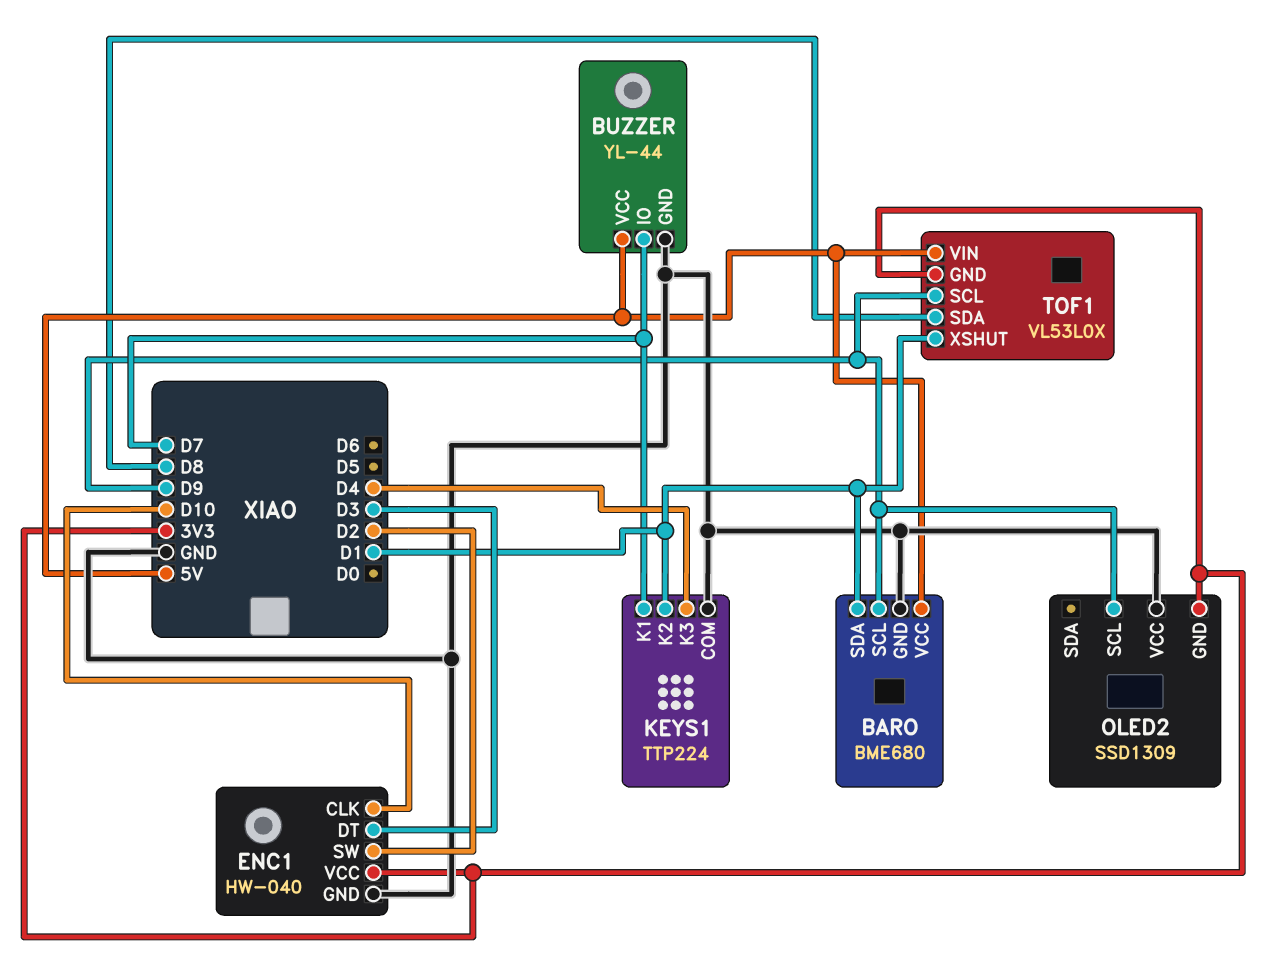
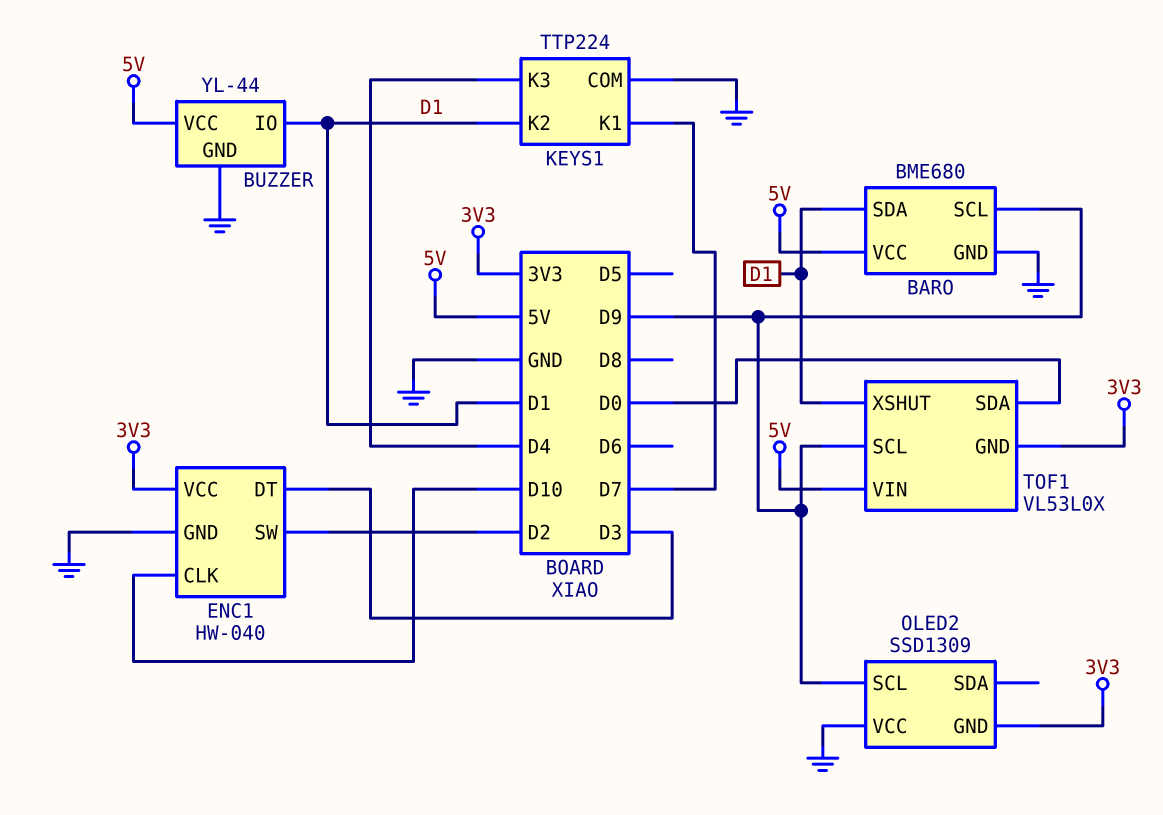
BUZZER pin IO: D7 -> D1
TOF1 pin SDA: D8 -> D0

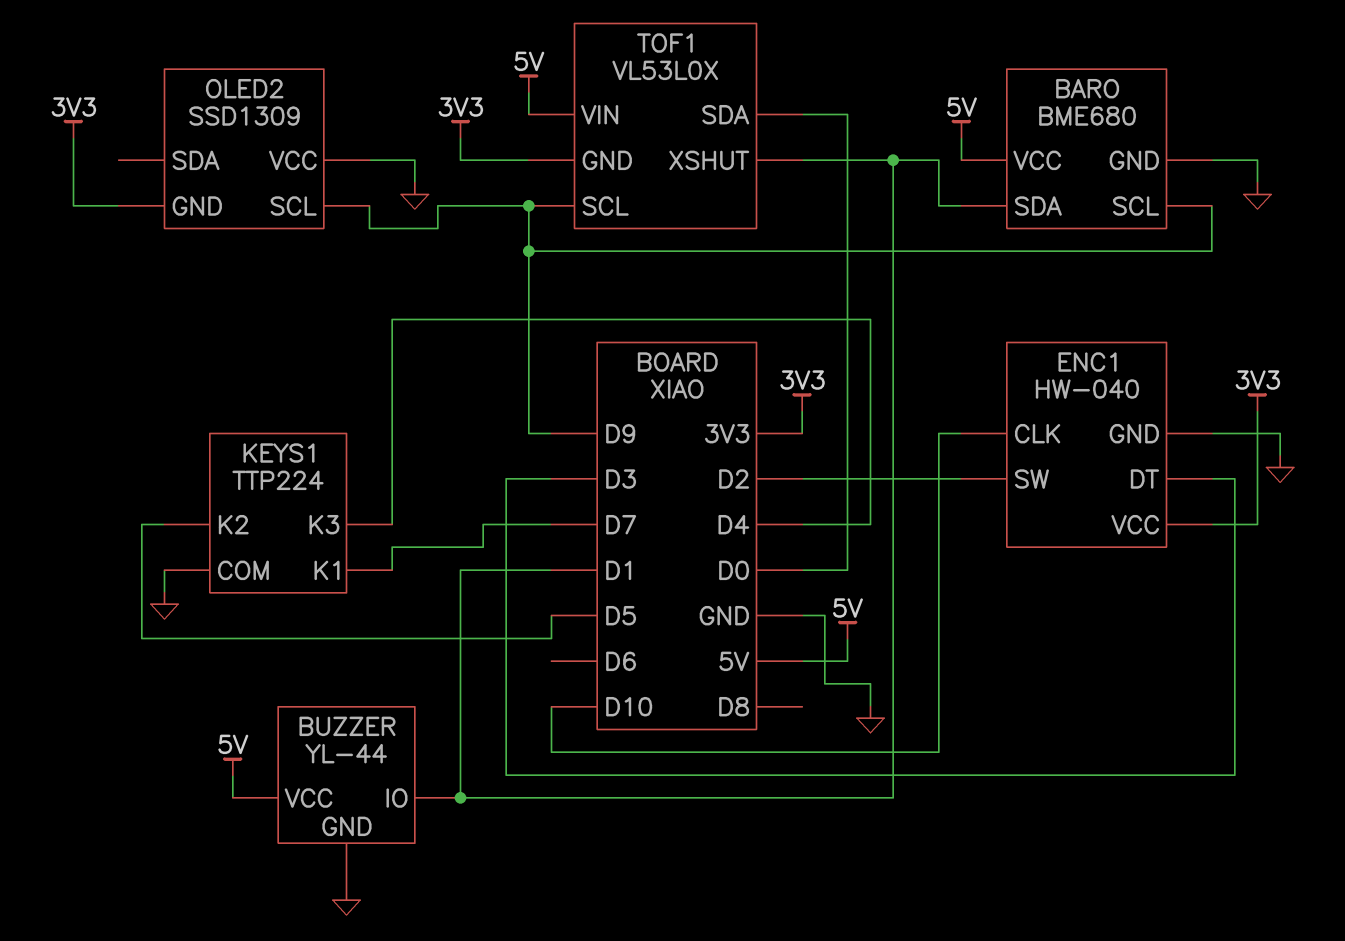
KEYS1 pin K2: D1 -> D5

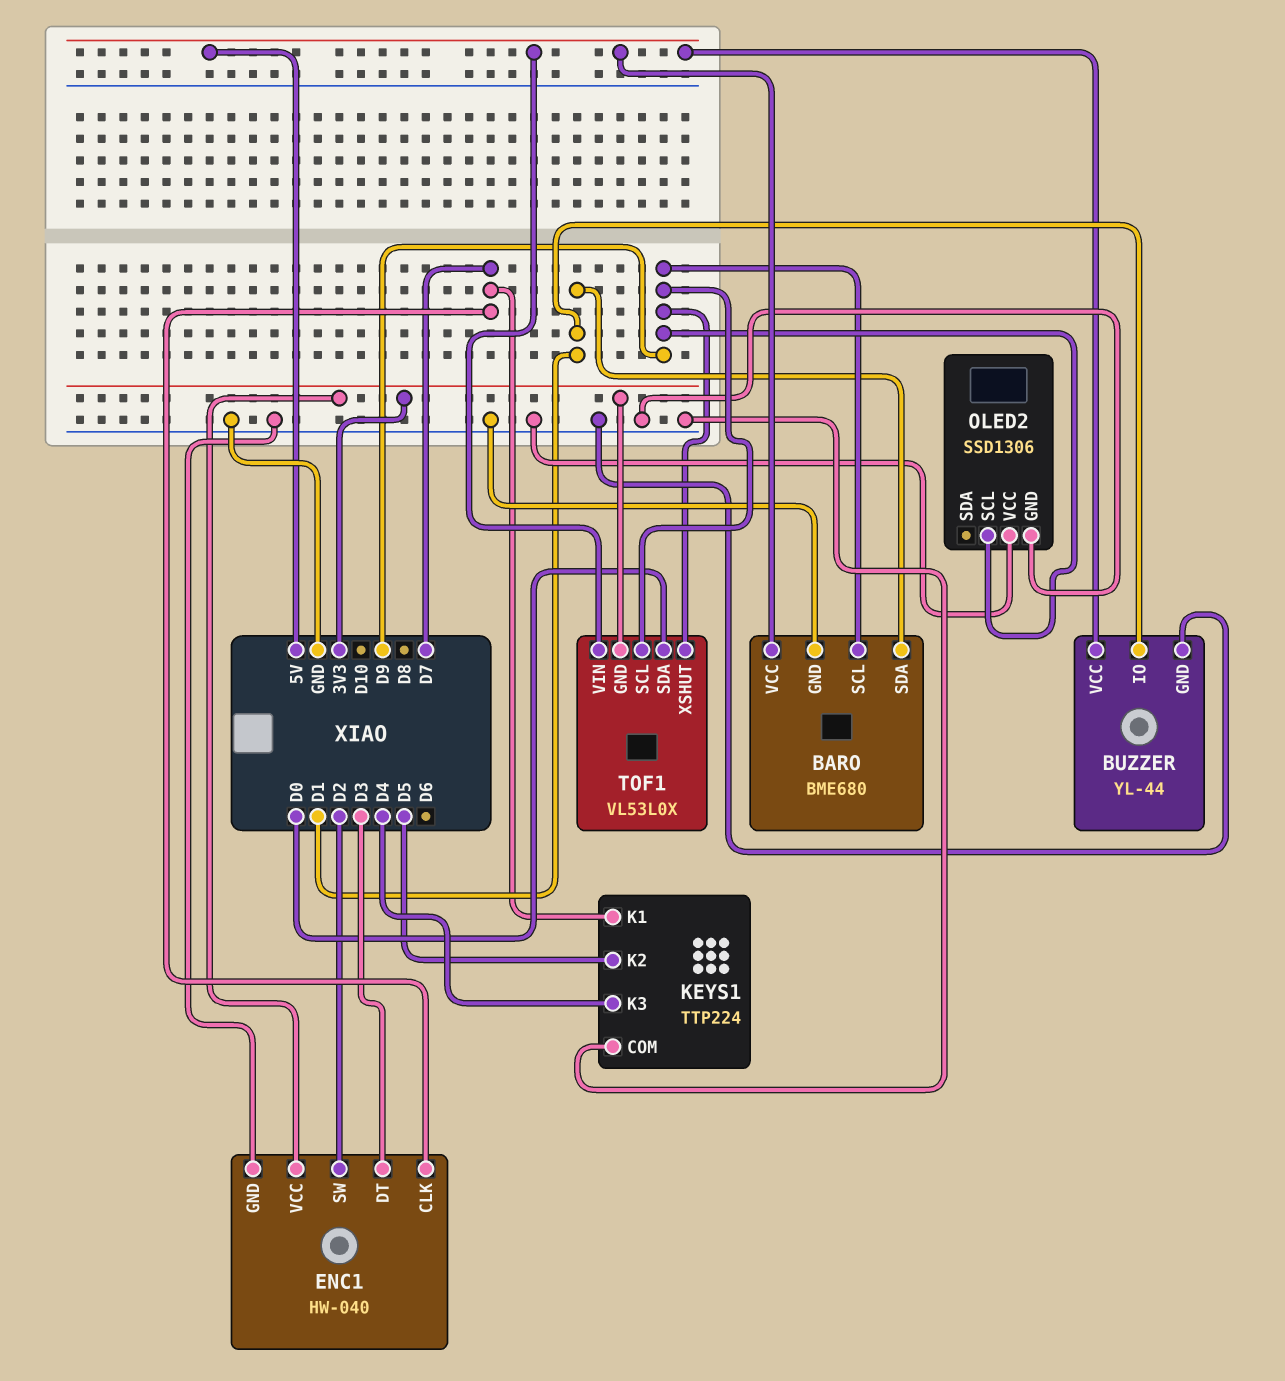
ENC1 pin CLK: D10 -> D7
OLED2: SSD1309 -> SSD1306
OLED2 pin GND: 3V3 -> GND
TOF1 pin XSHUT: D1 -> D9

